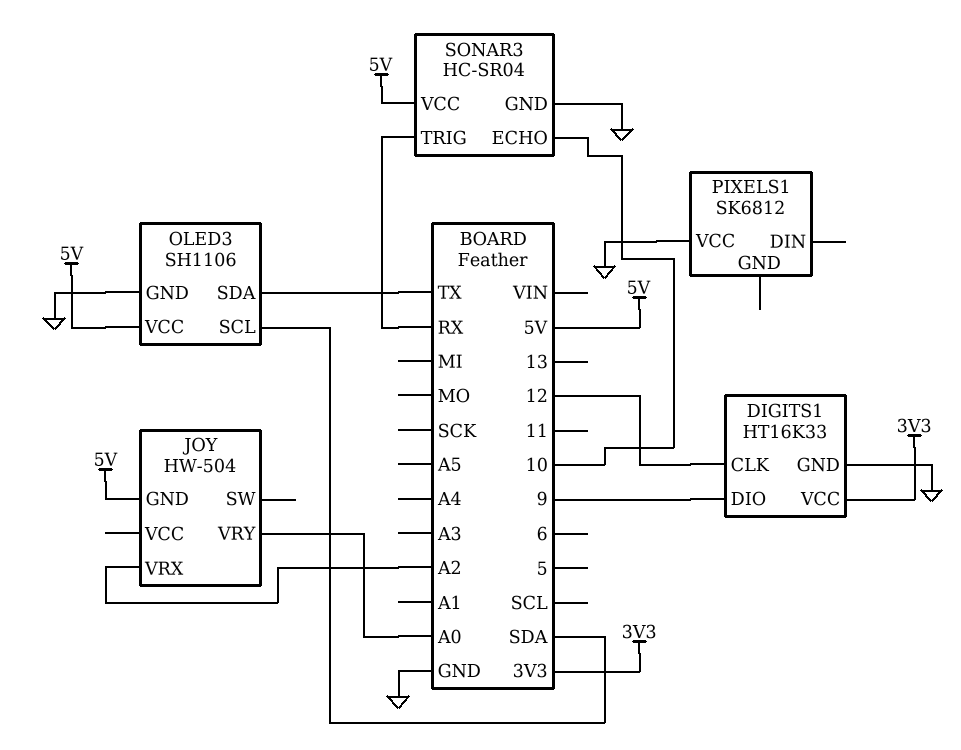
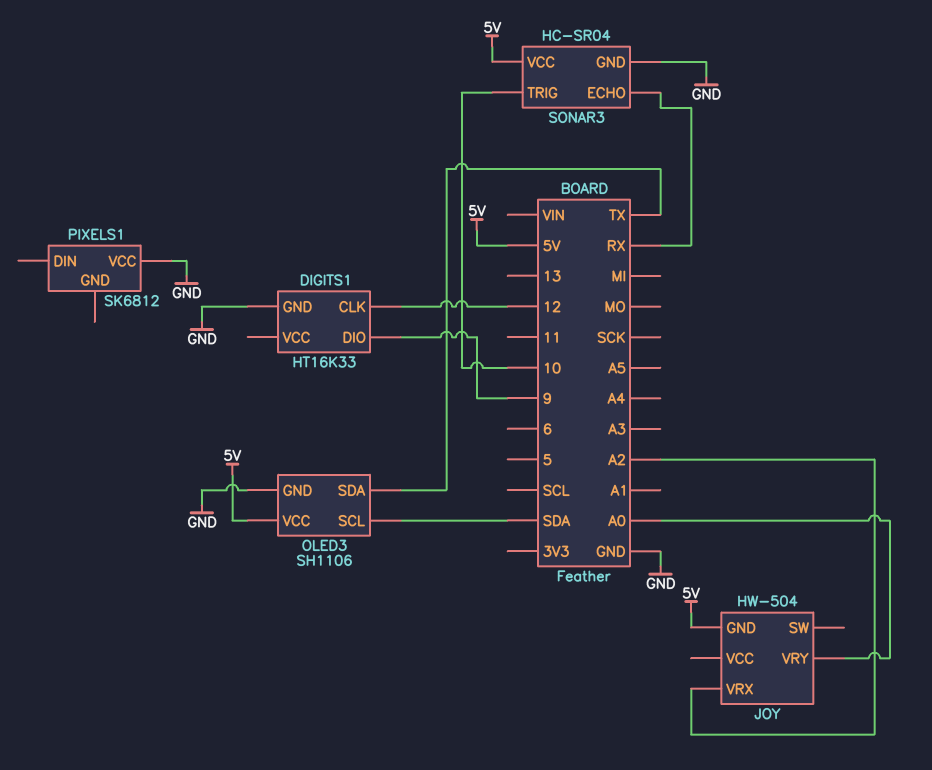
DIGITS1 pin VCC: 3V3 -> none
SONAR3 pin ECHO: 10 -> RX
SONAR3 pin TRIG: RX -> 10

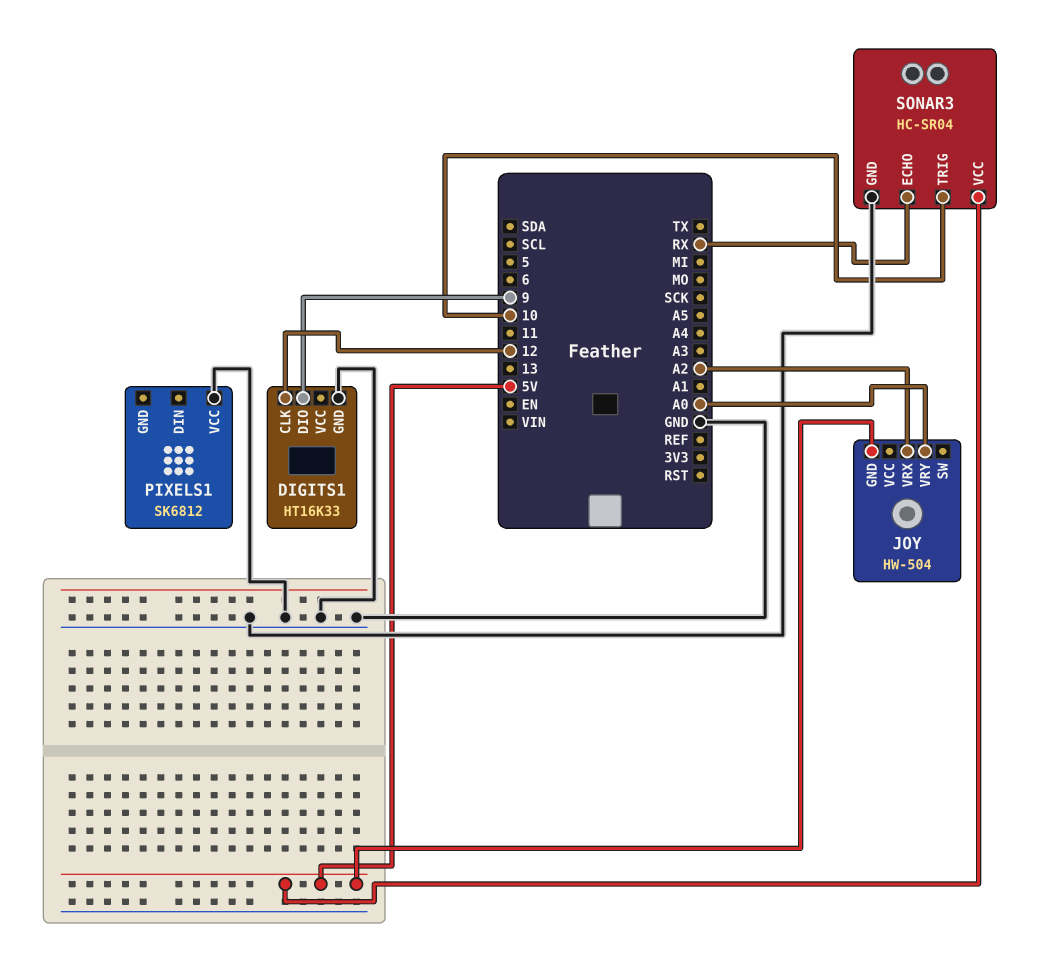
OLED3: SH1106 -> none
OLED3 pin GND: GND -> none
OLED3 pin SCL: SDA -> none
OLED3 pin SDA: TX -> none
OLED3 pin VCC: 5V -> none

